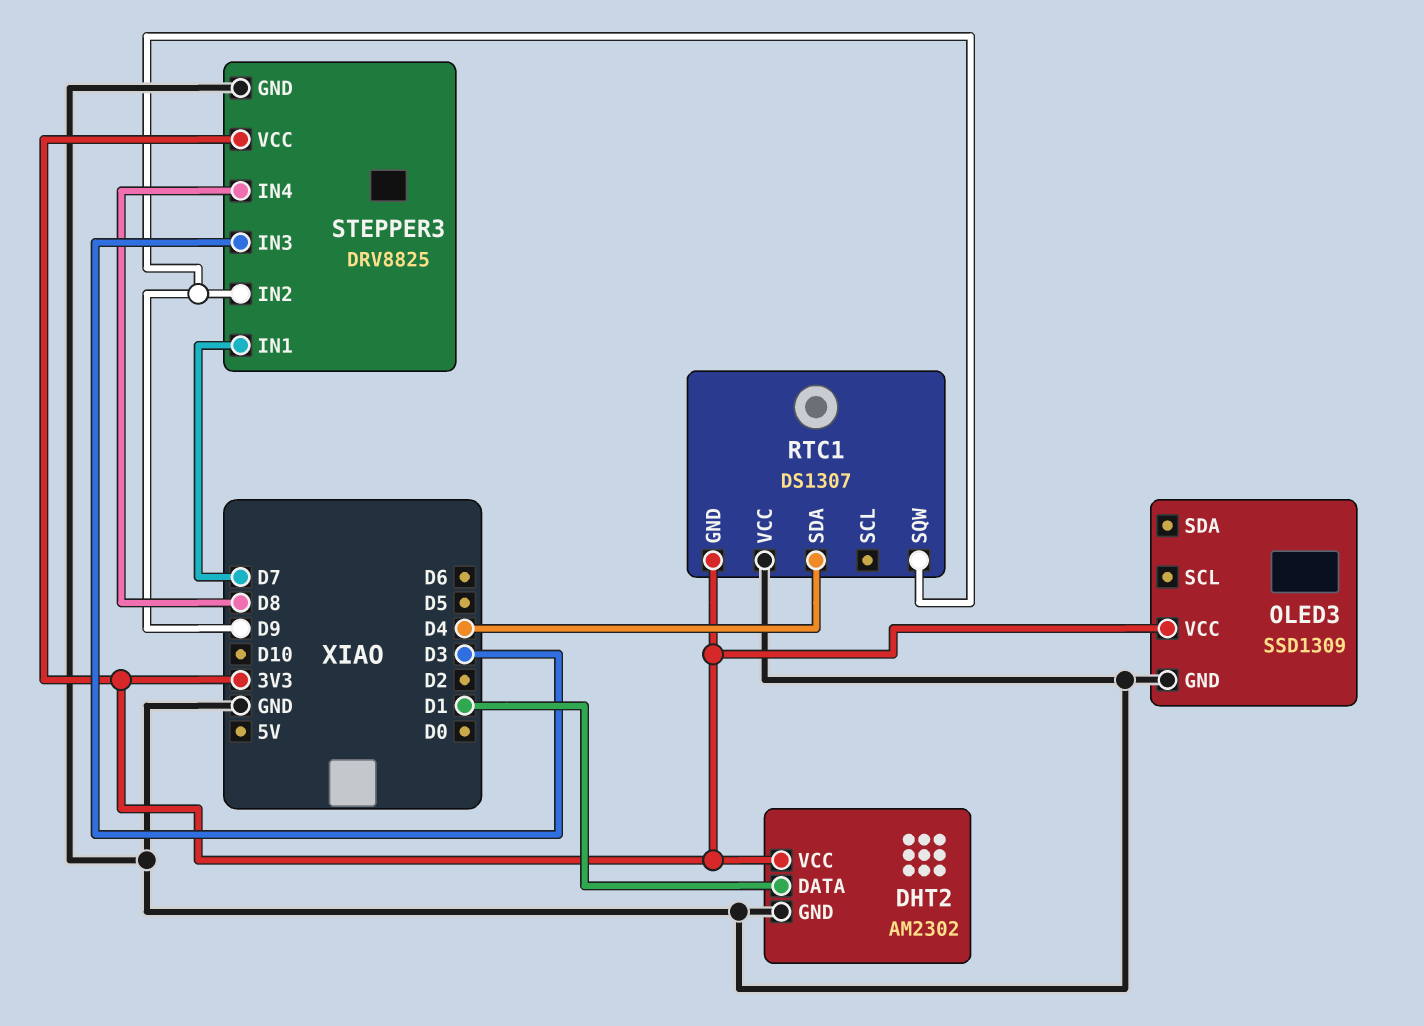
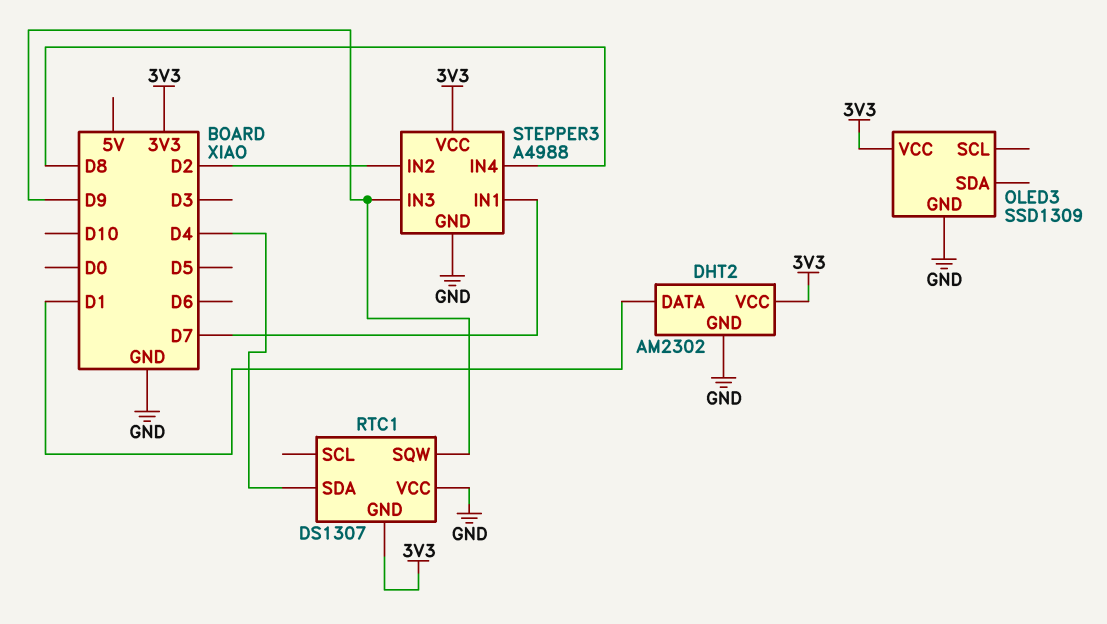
STEPPER3: DRV8825 -> A4988
STEPPER3 pin IN2: D9 -> D2
STEPPER3 pin IN3: D3 -> D9

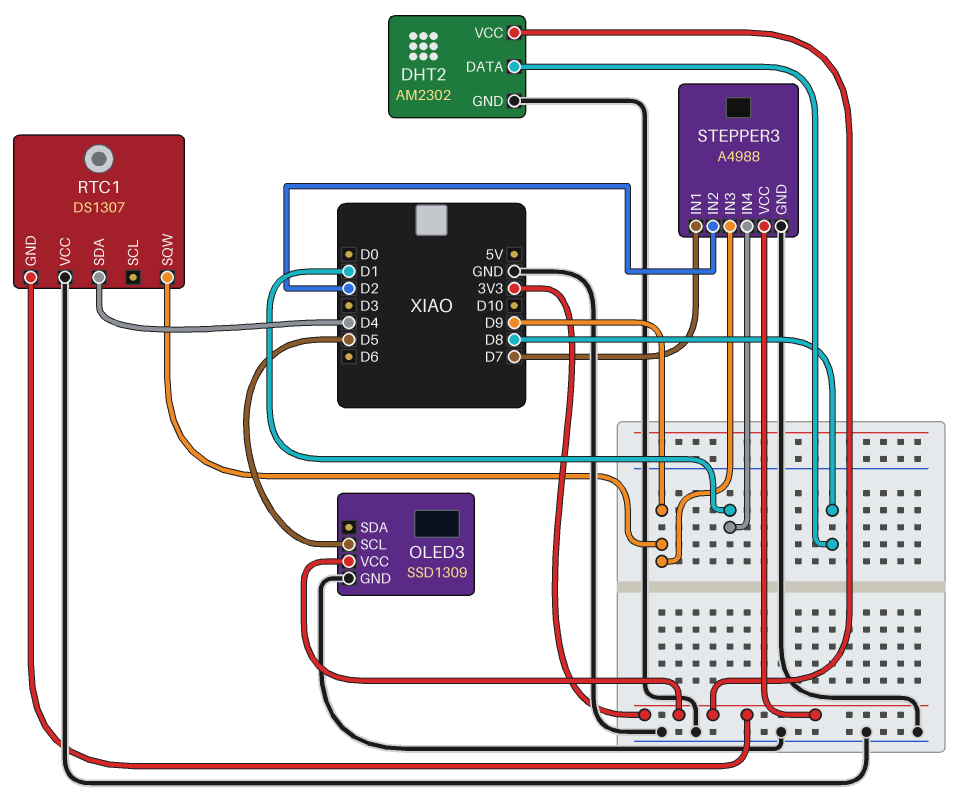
DHT2 pin DATA: D1 -> D8
OLED3 pin SCL: none -> D5
STEPPER3 pin IN4: D8 -> D1

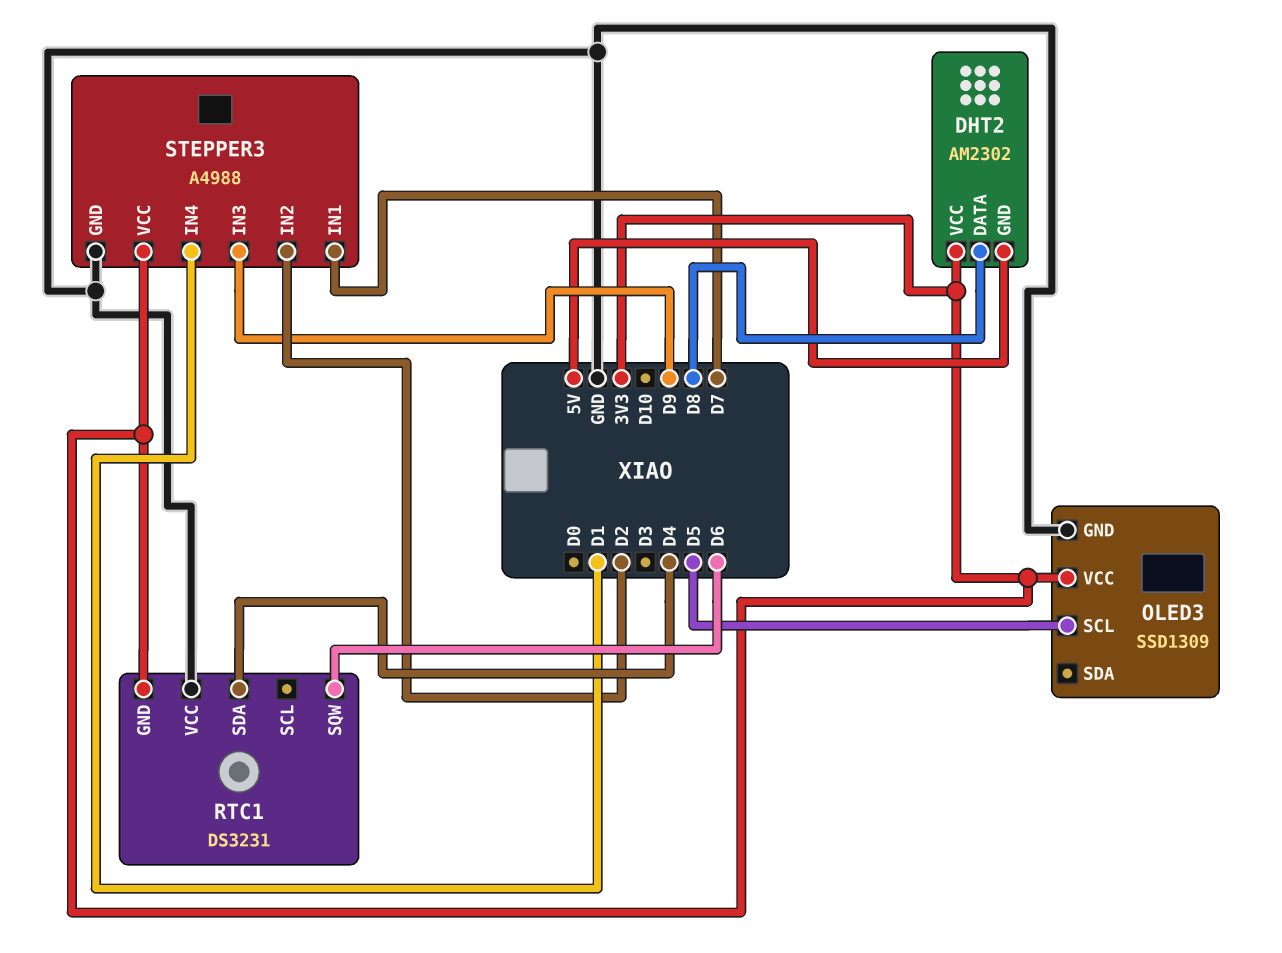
DHT2 pin GND: GND -> 5V
RTC1: DS1307 -> DS3231
RTC1 pin SQW: D9 -> D6

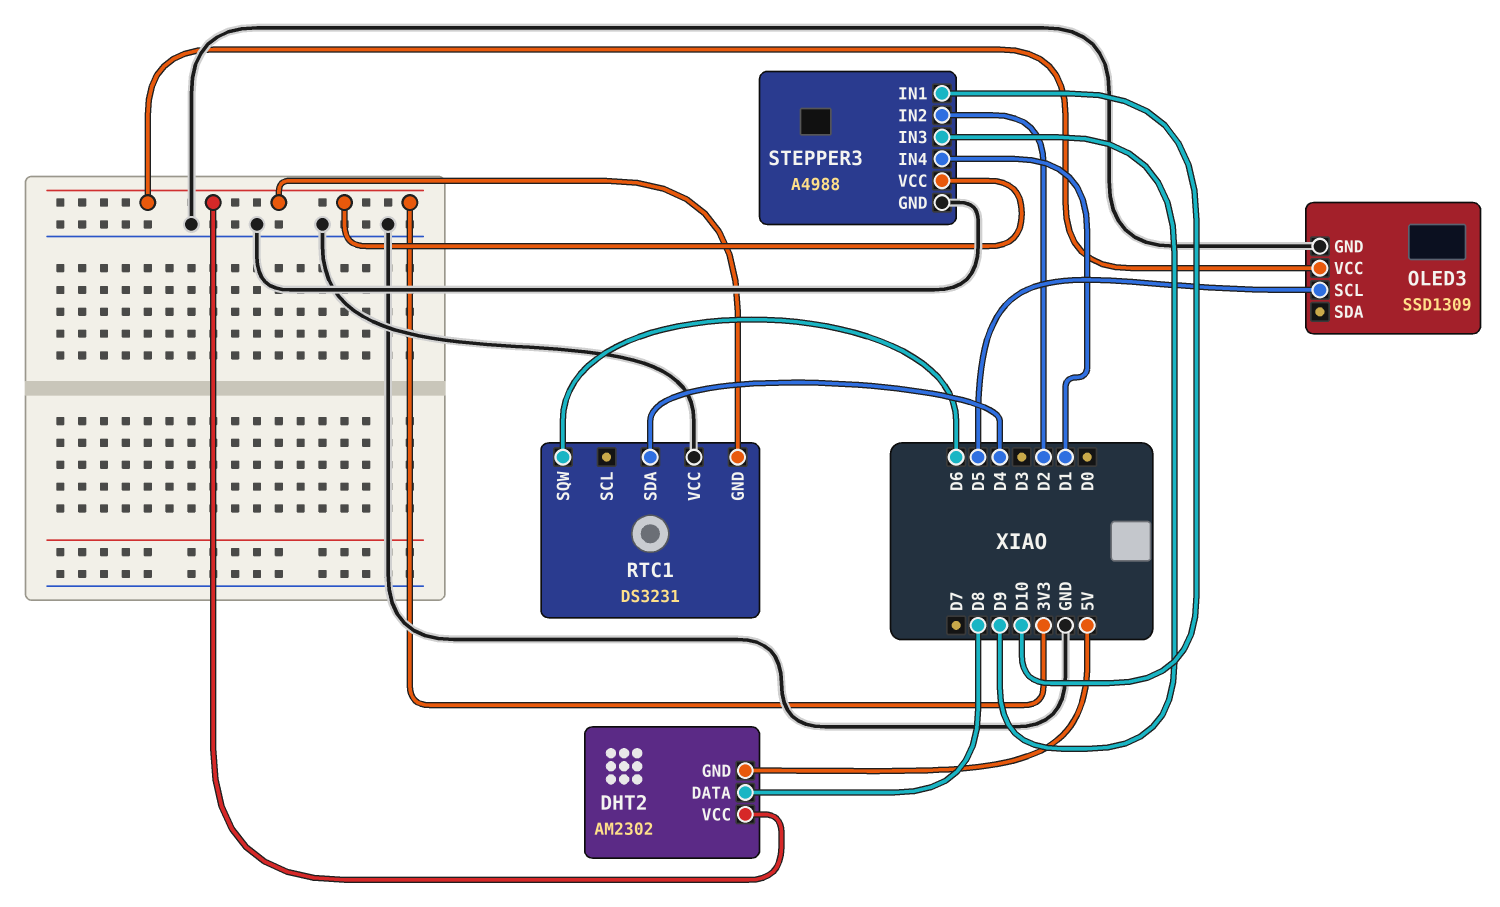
STEPPER3 pin IN1: D7 -> D10

